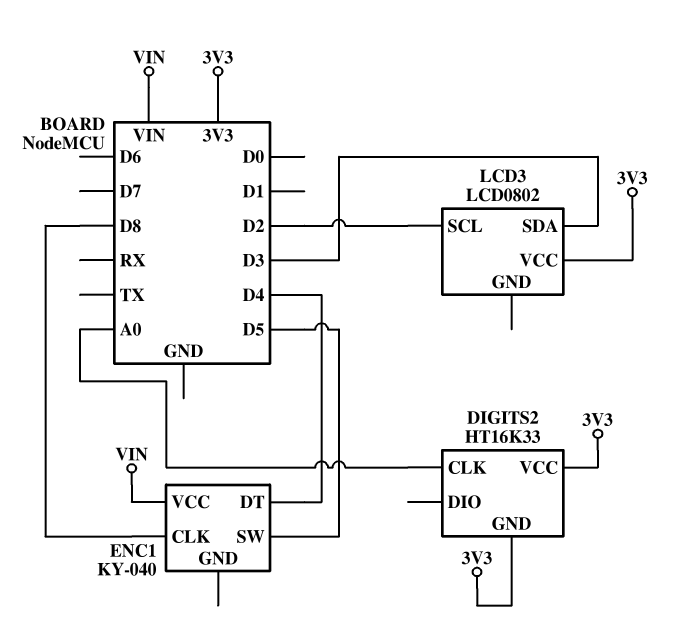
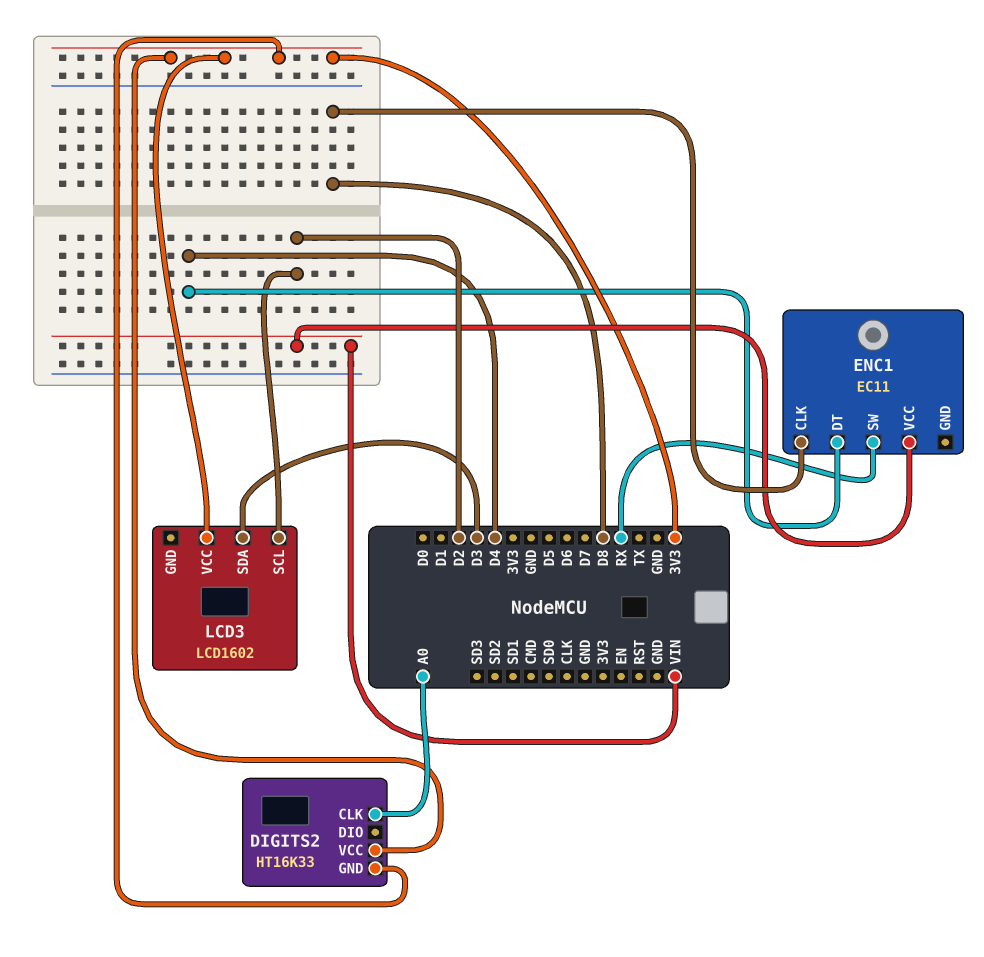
ENC1: KY-040 -> EC11
ENC1 pin SW: D5 -> RX
LCD3: LCD0802 -> LCD1602

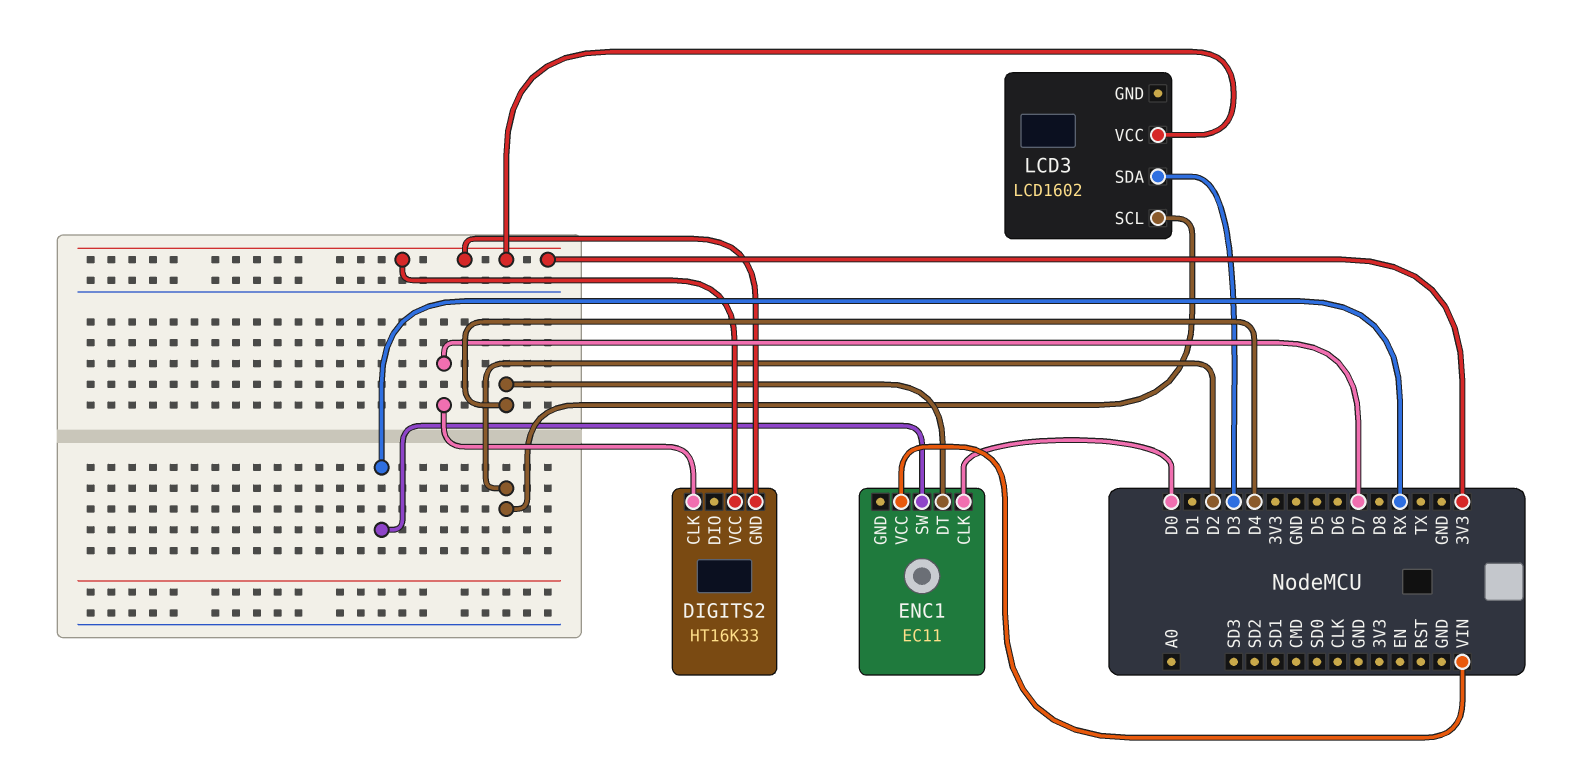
DIGITS2 pin CLK: A0 -> D7
ENC1 pin CLK: D8 -> D0

